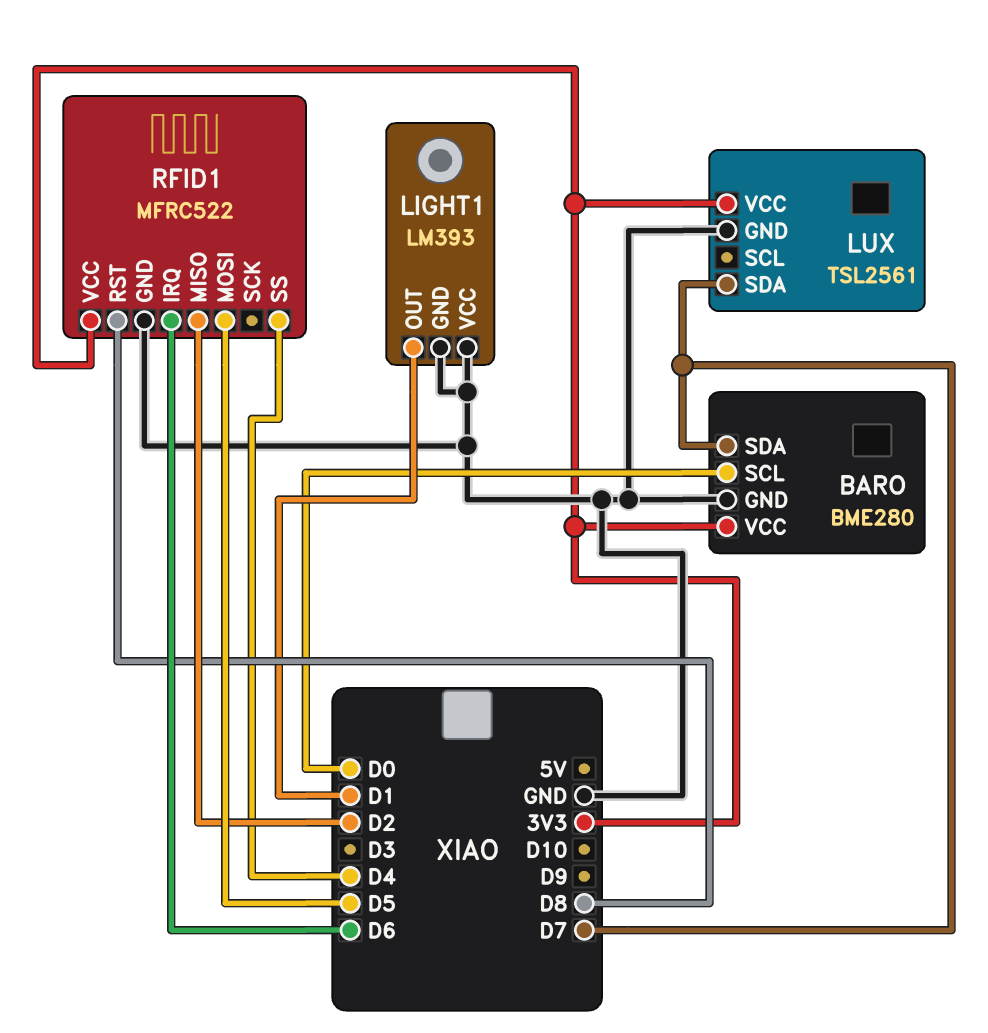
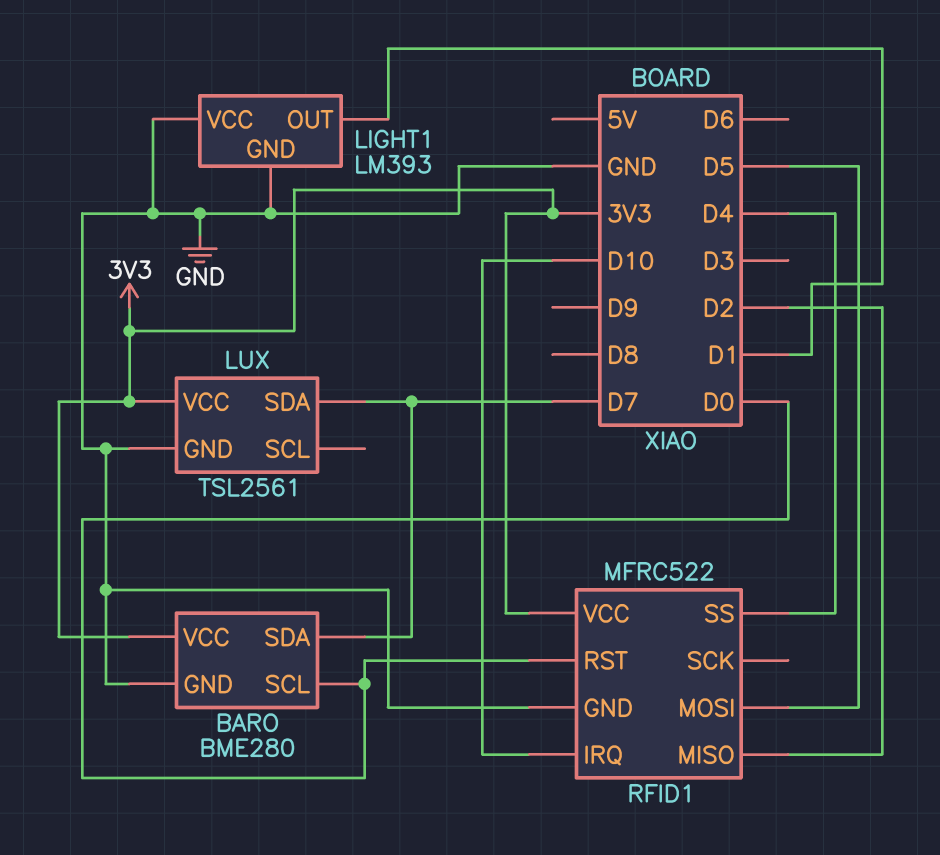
RFID1 pin IRQ: D6 -> D10
RFID1 pin RST: D8 -> D0

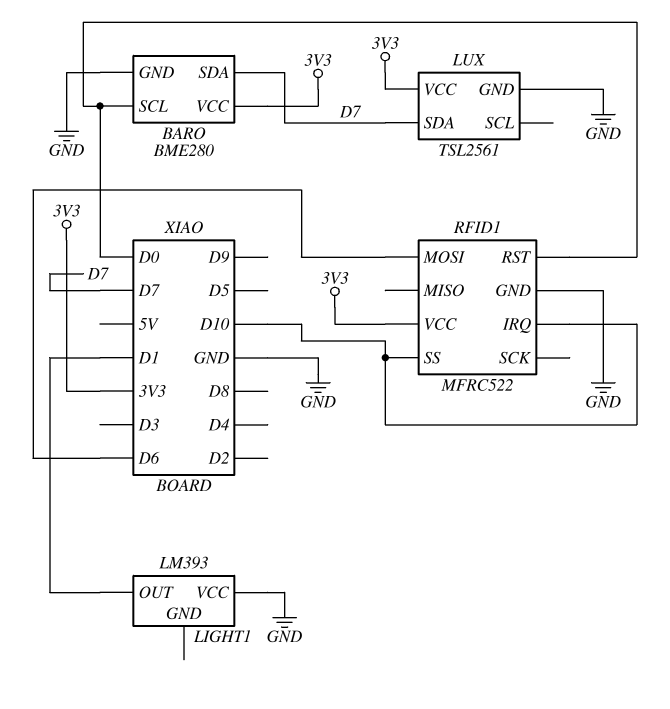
LIGHT1 pin GND: GND -> none
RFID1 pin MISO: D2 -> none
RFID1 pin MOSI: D5 -> D6
RFID1 pin SS: D4 -> D10

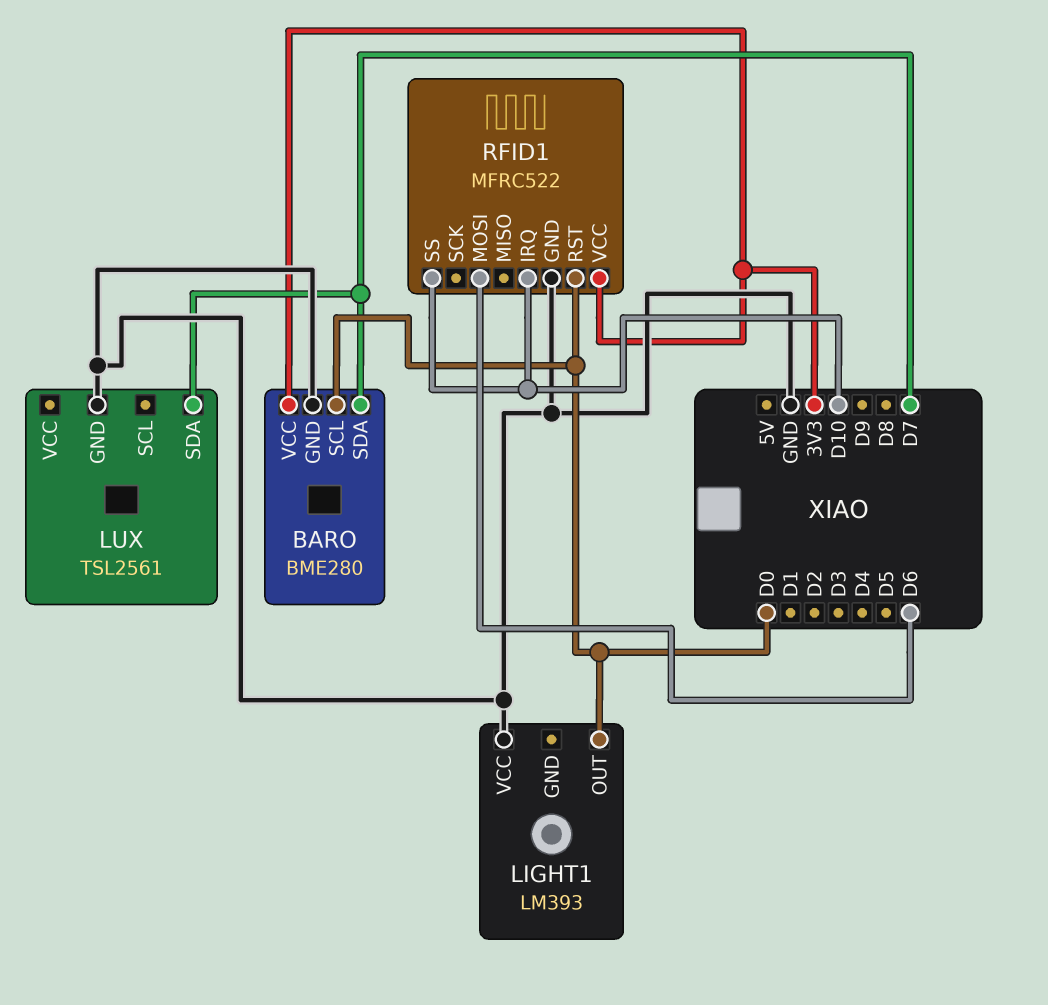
LIGHT1 pin OUT: D1 -> D0
LUX pin VCC: 3V3 -> none

